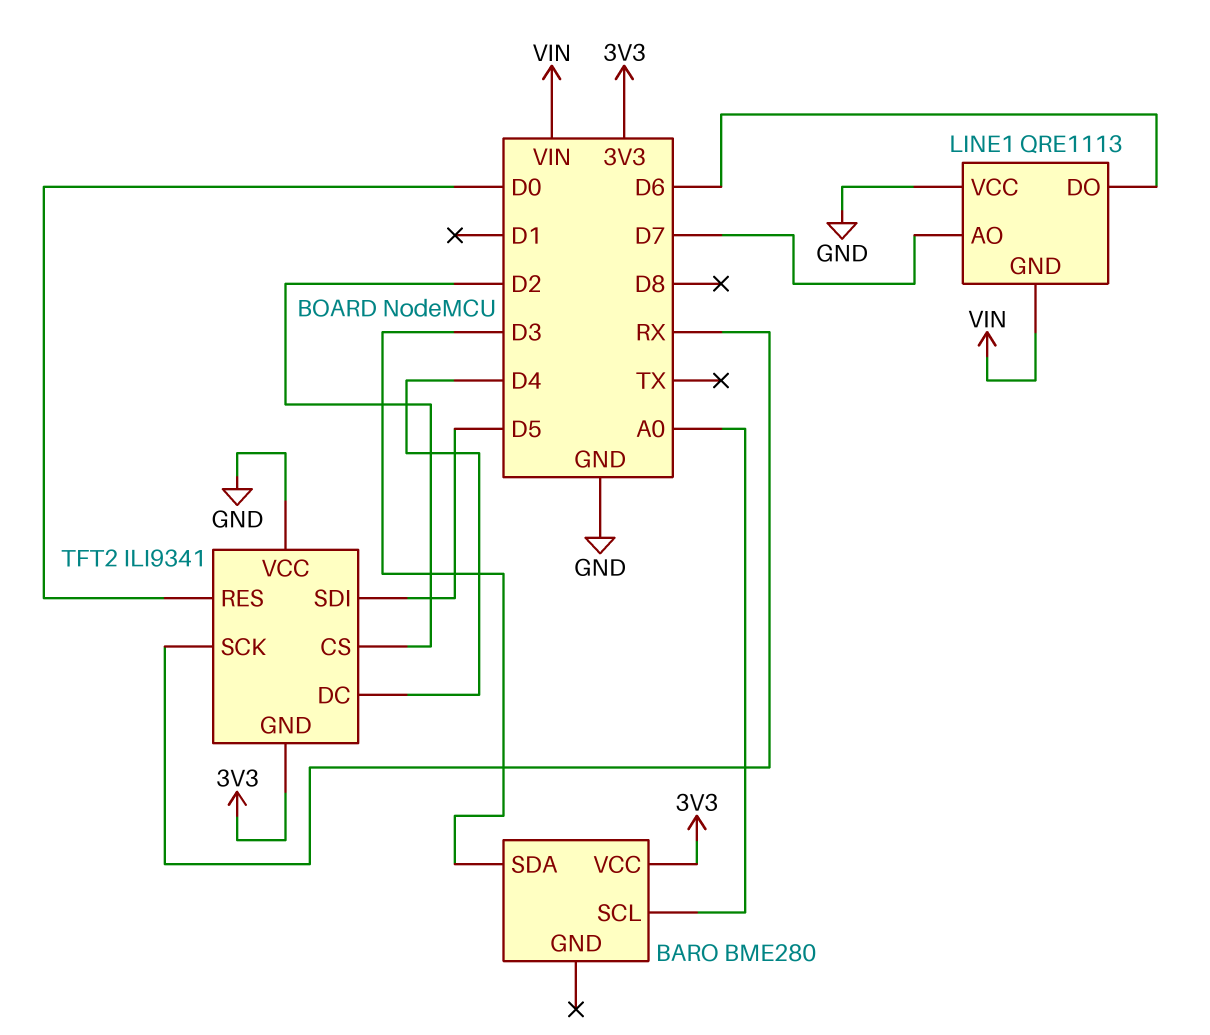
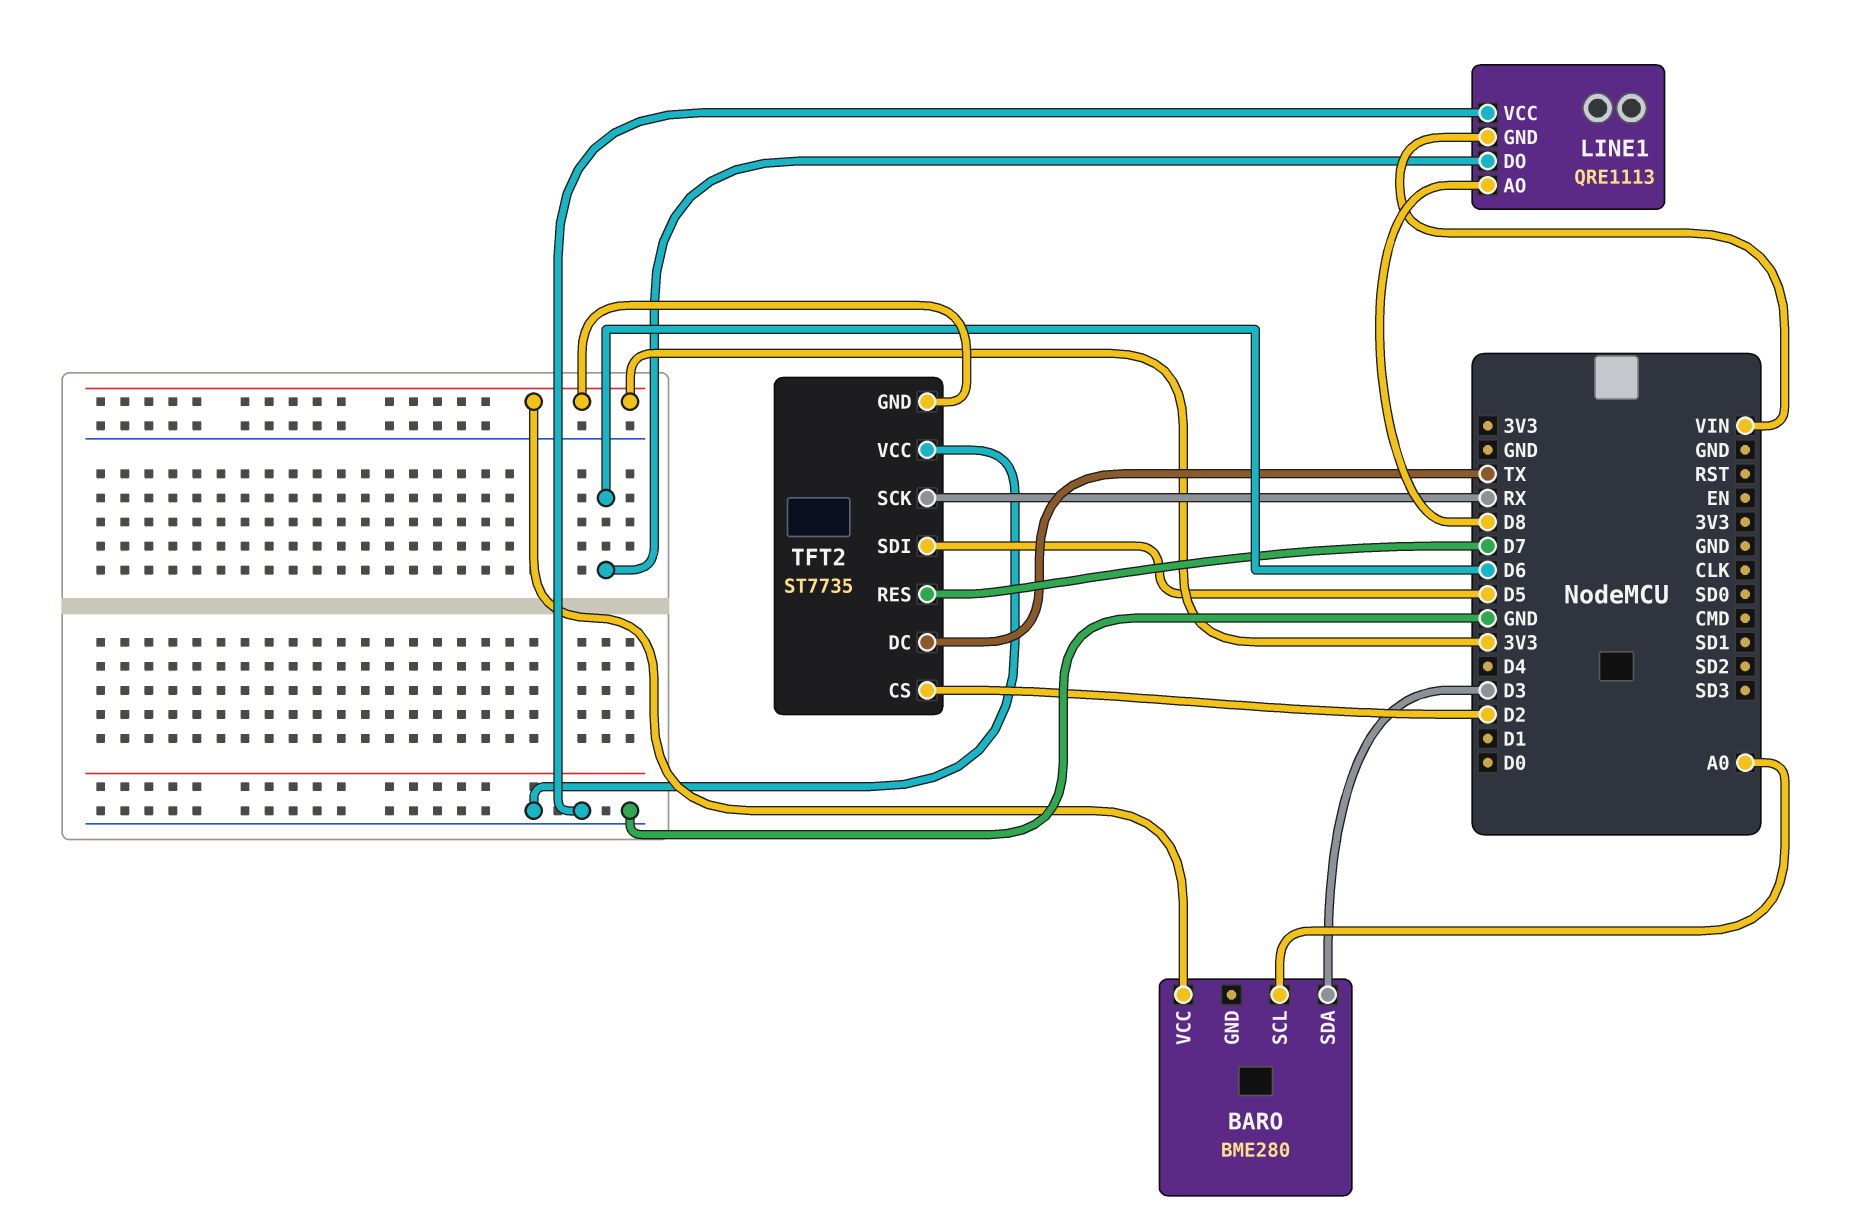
LINE1 pin AO: D7 -> D8
TFT2: ILI9341 -> ST7735
TFT2 pin DC: D4 -> TX
TFT2 pin RES: D0 -> D7

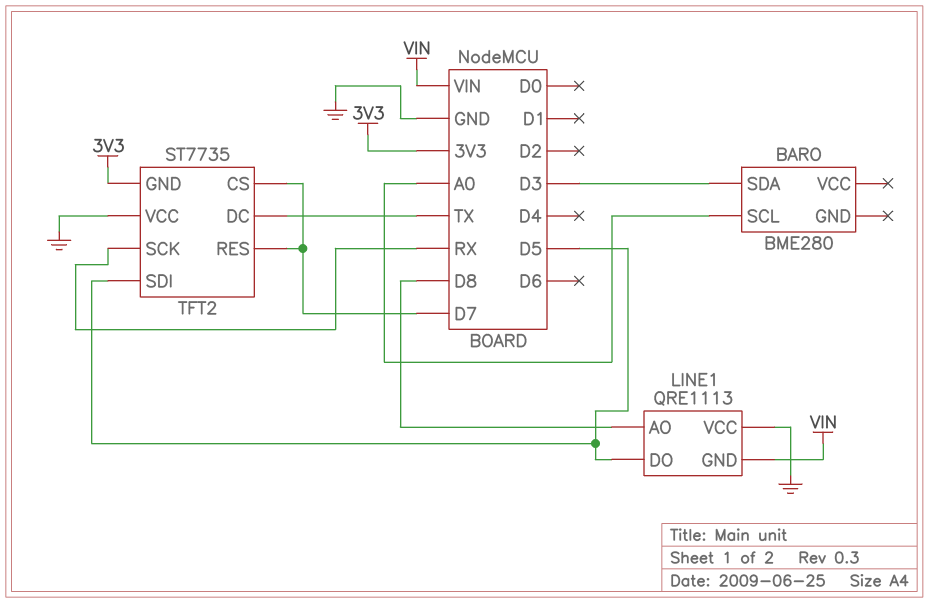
BARO pin VCC: 3V3 -> none
LINE1 pin DO: D6 -> D5
TFT2 pin CS: D2 -> D7

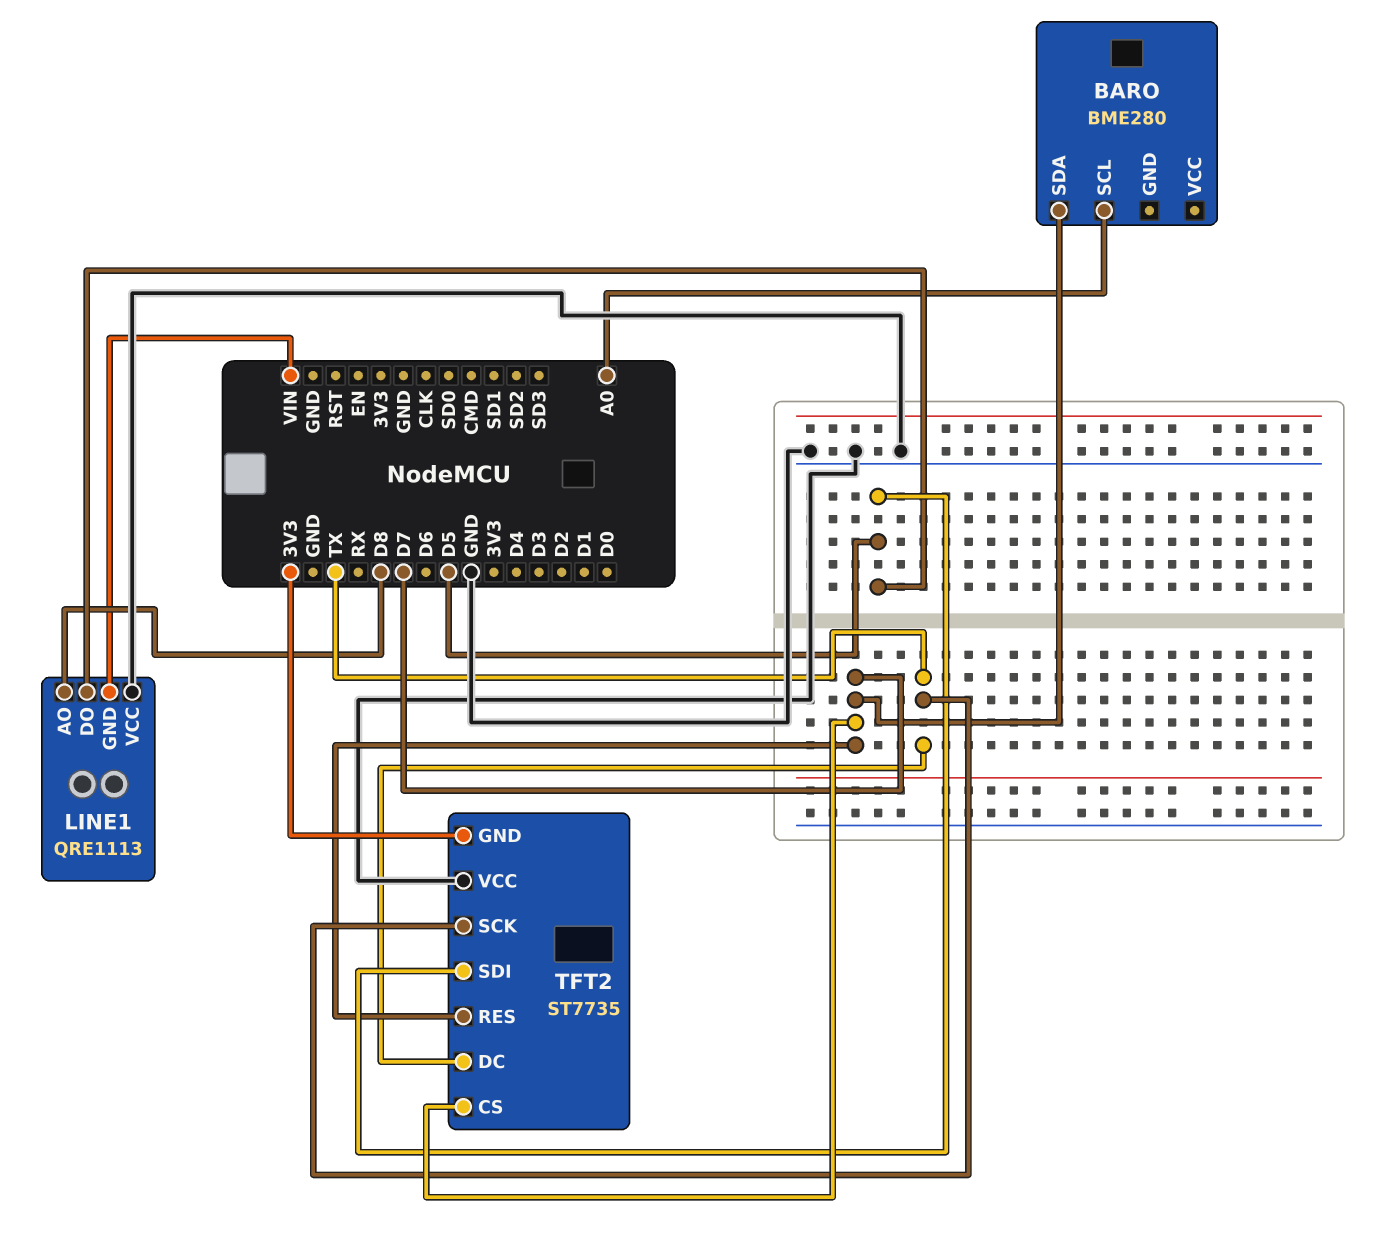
BARO pin SDA: D3 -> D7
TFT2 pin SCK: RX -> TX

